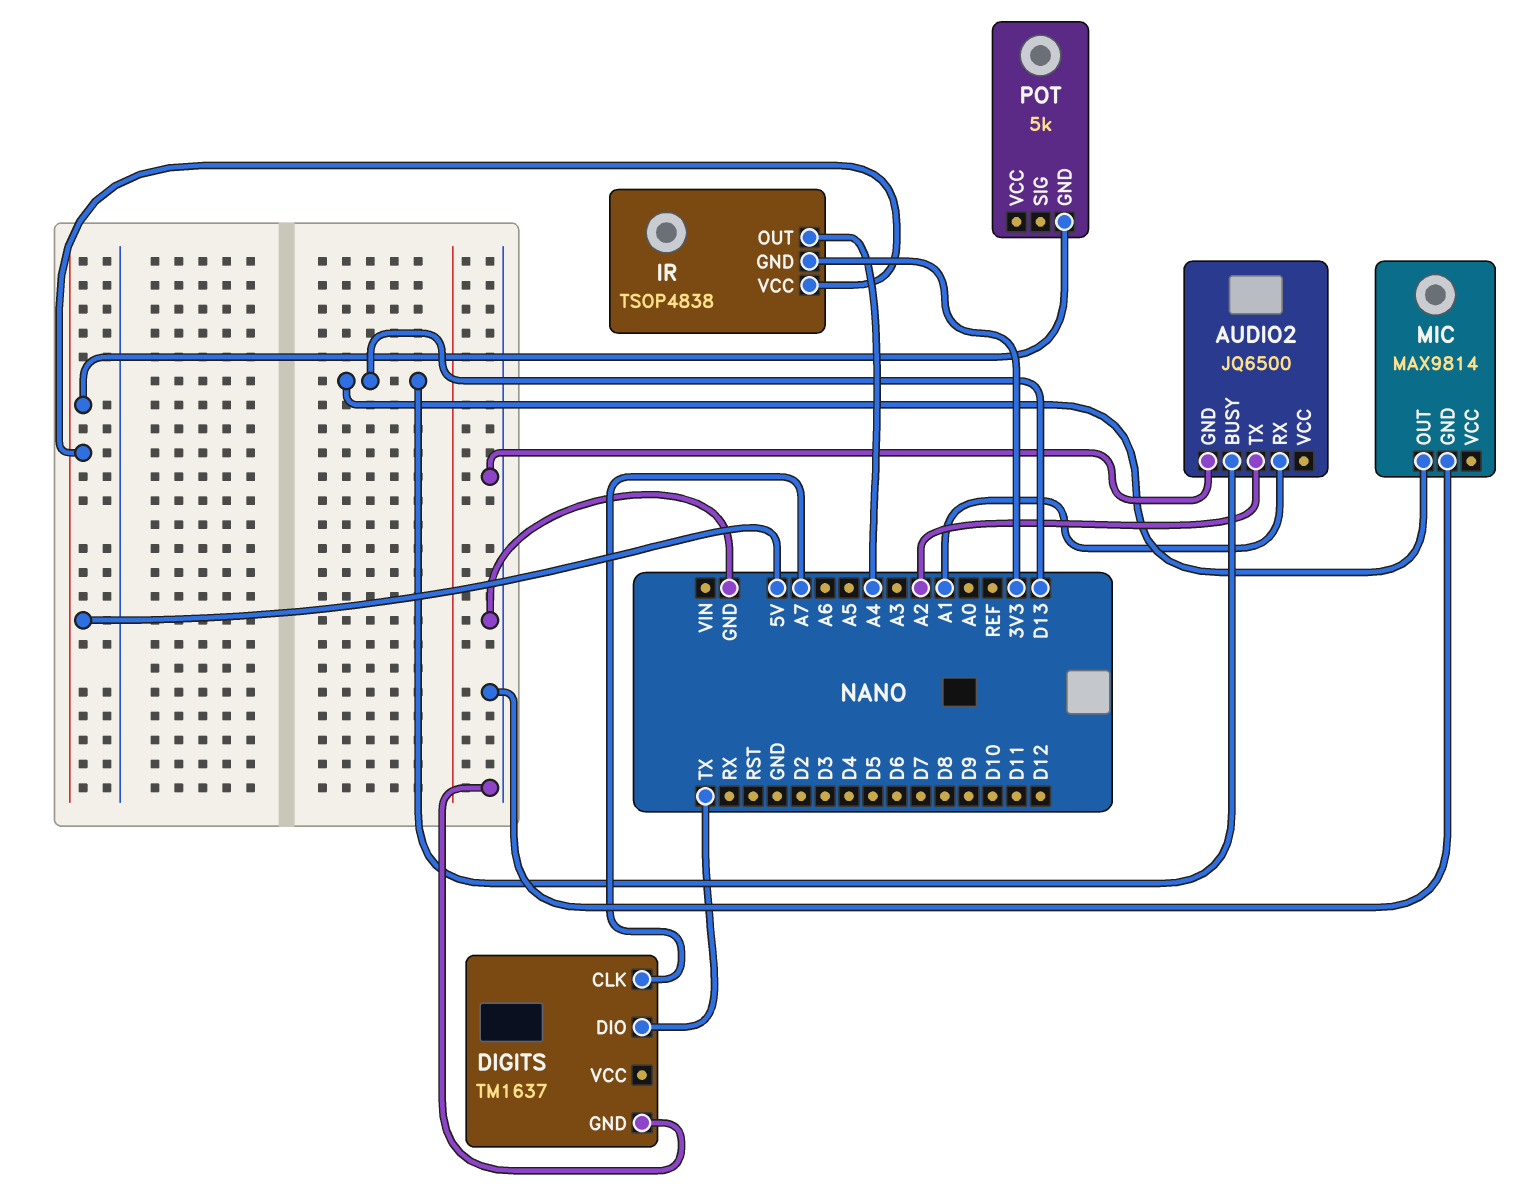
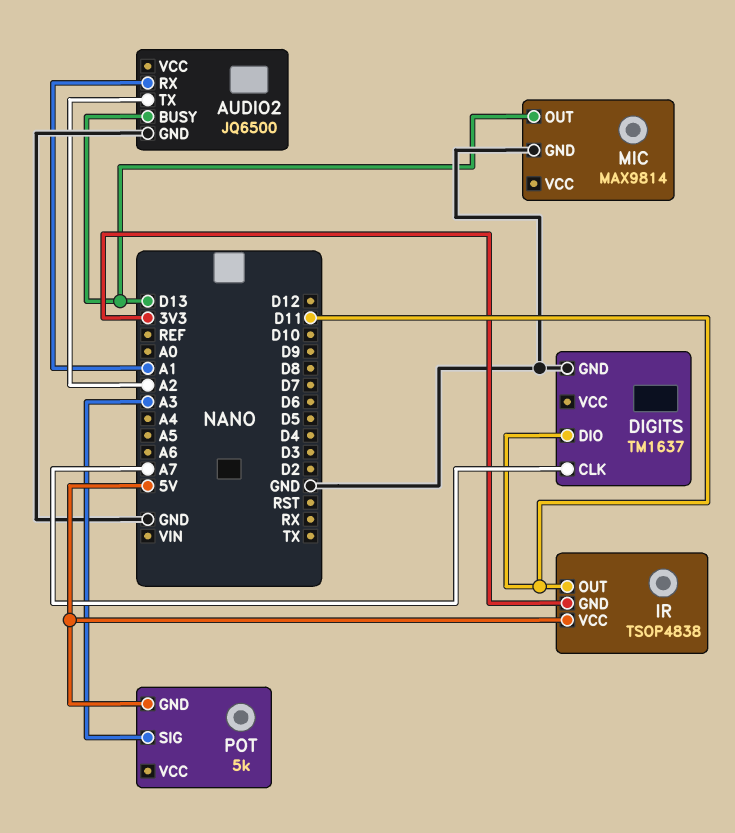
DIGITS pin DIO: TX -> D11
IR pin OUT: A4 -> D11
POT pin SIG: none -> A3

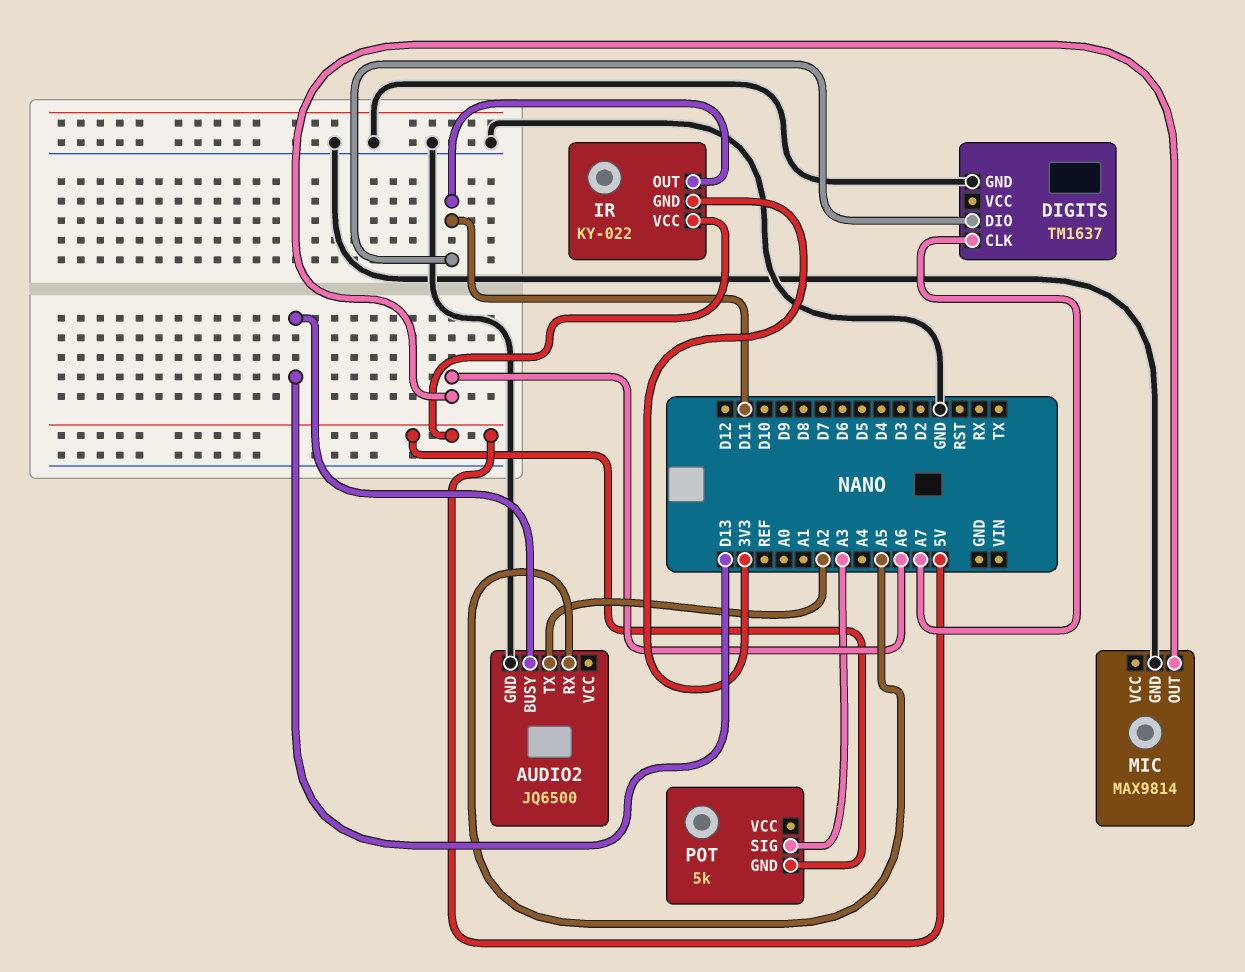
AUDIO2 pin RX: A1 -> A5
IR: TSOP4838 -> KY-022
MIC pin OUT: D13 -> A6

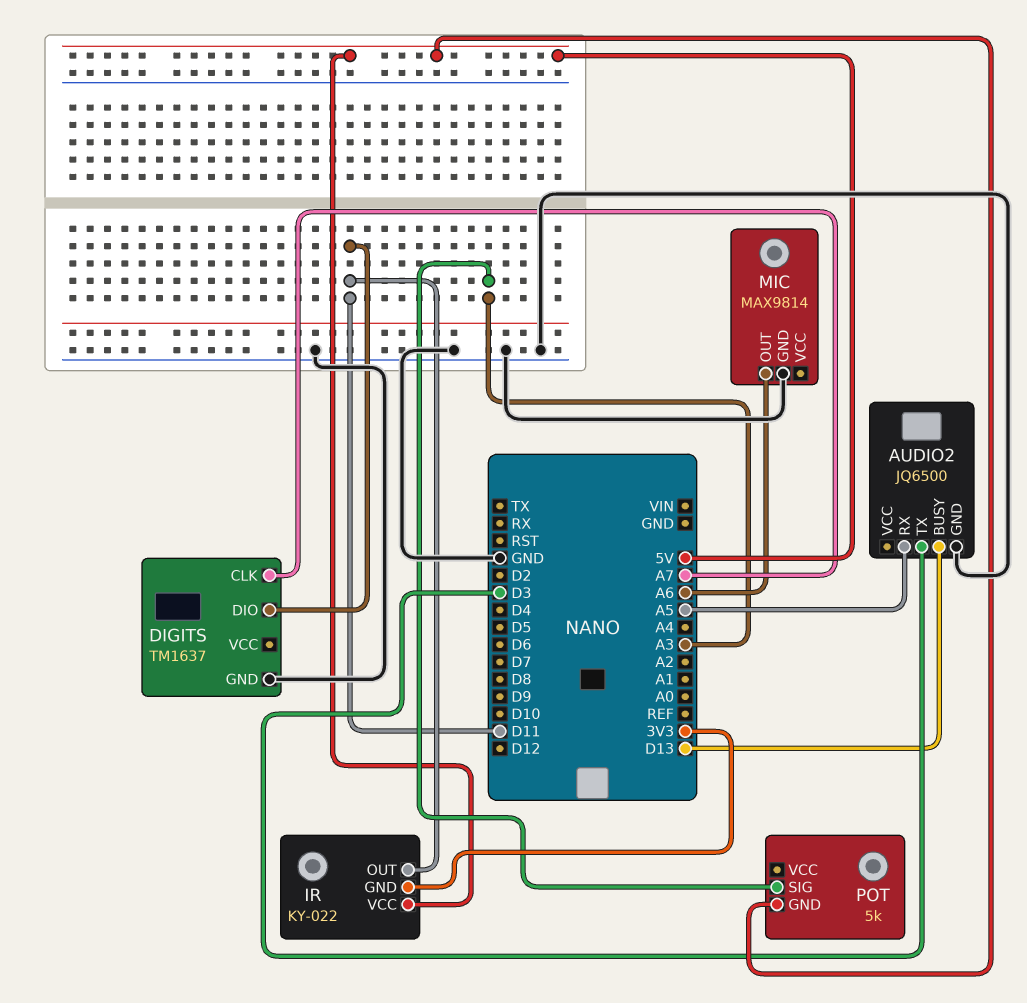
AUDIO2 pin TX: A2 -> D3

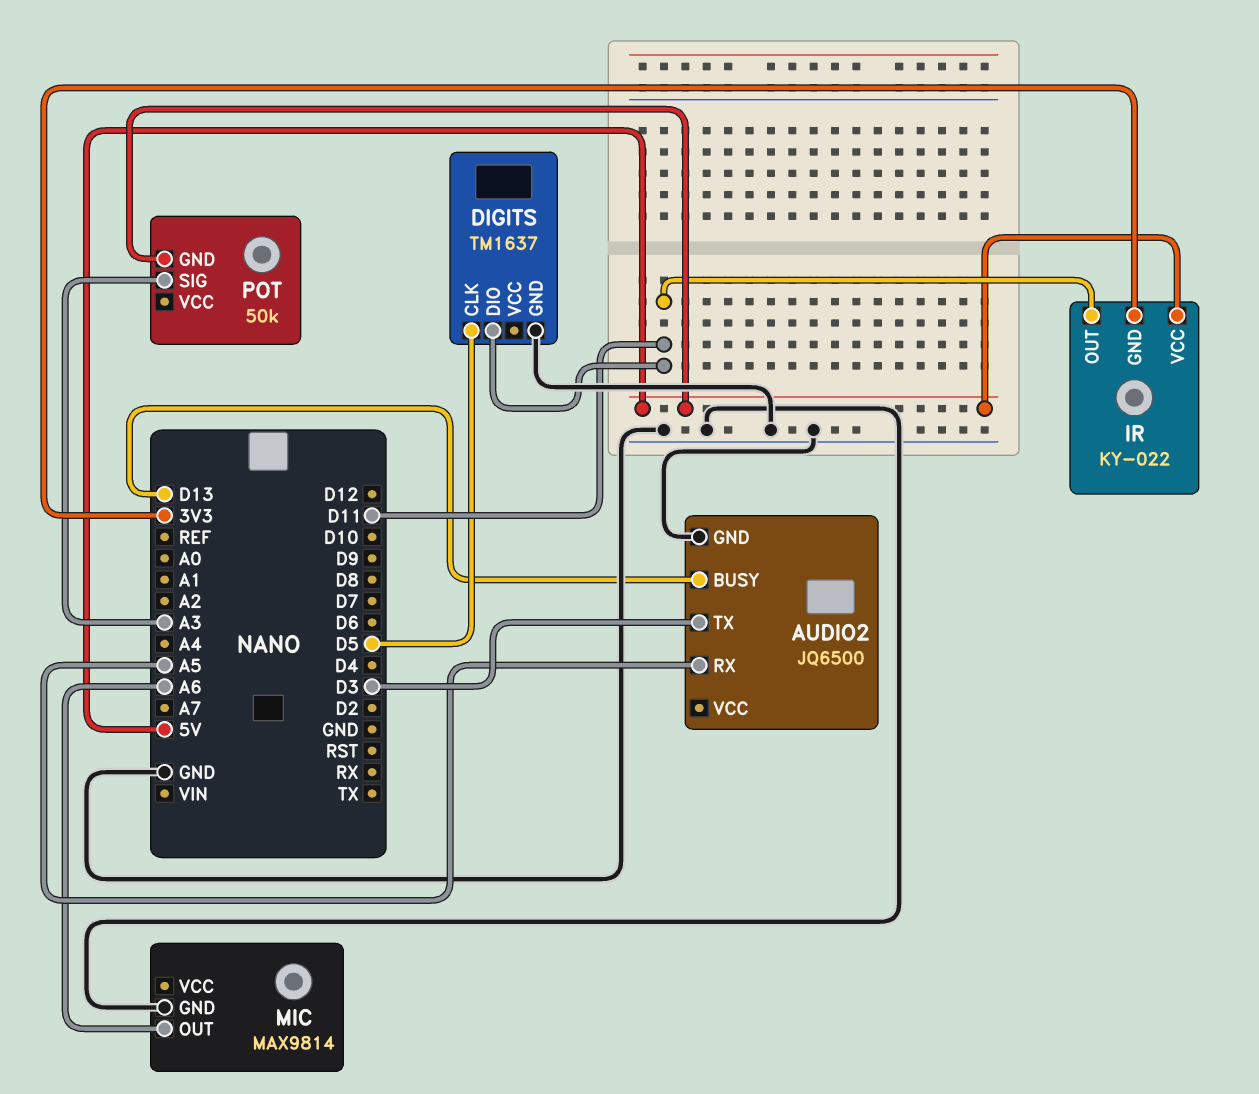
DIGITS pin CLK: A7 -> D5
POT: 5k -> 50k

